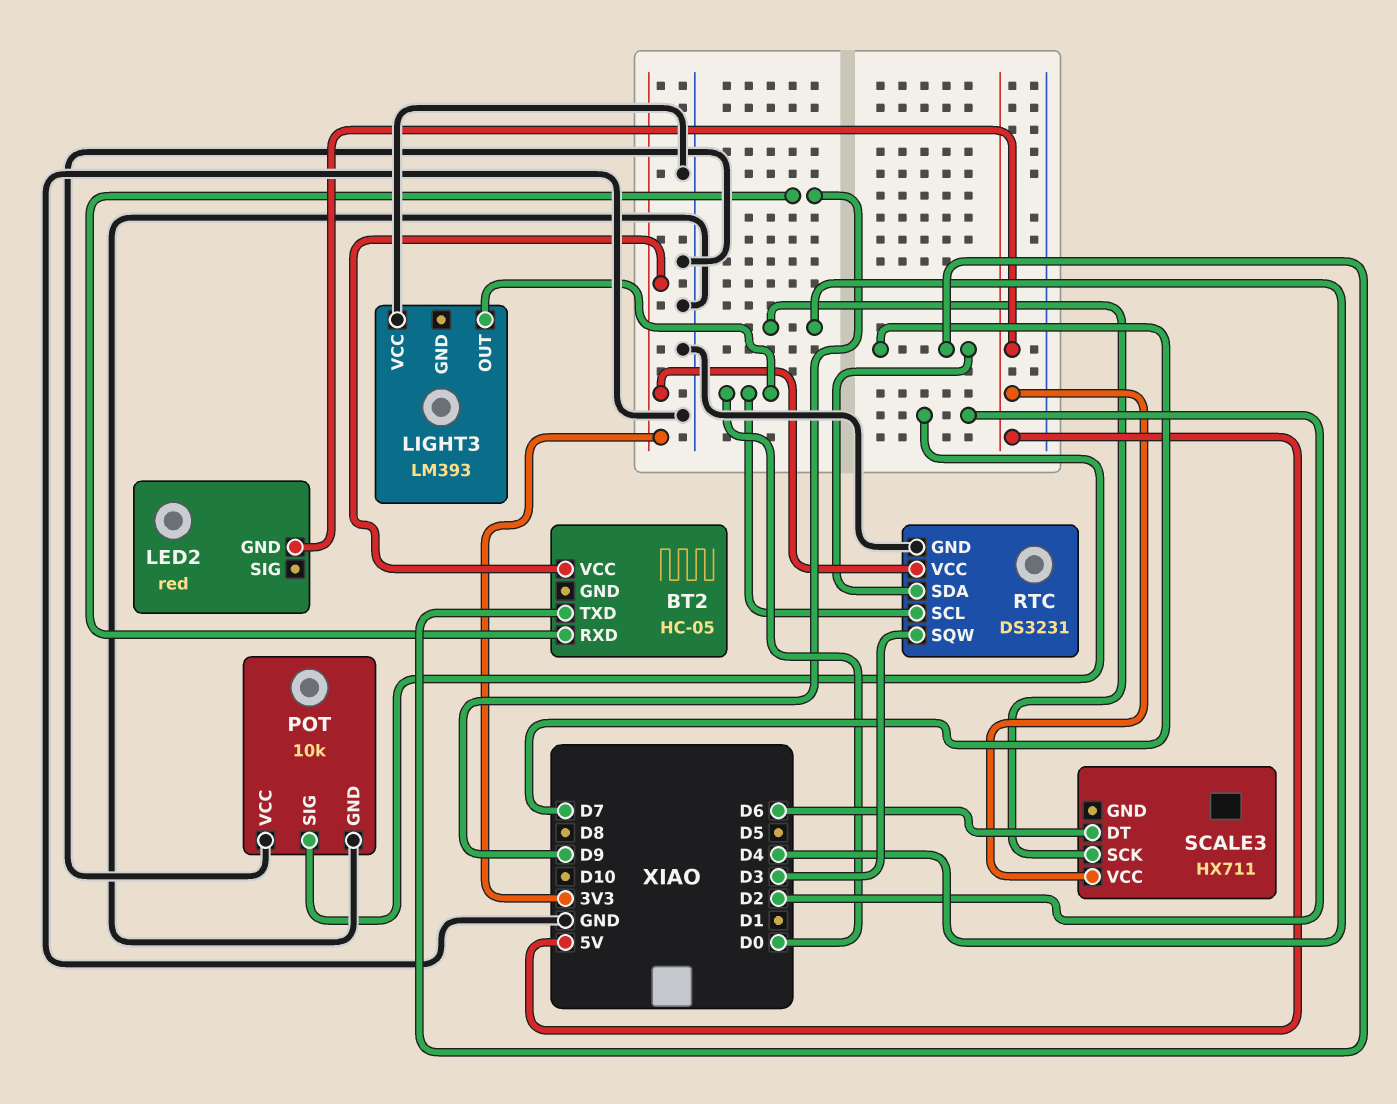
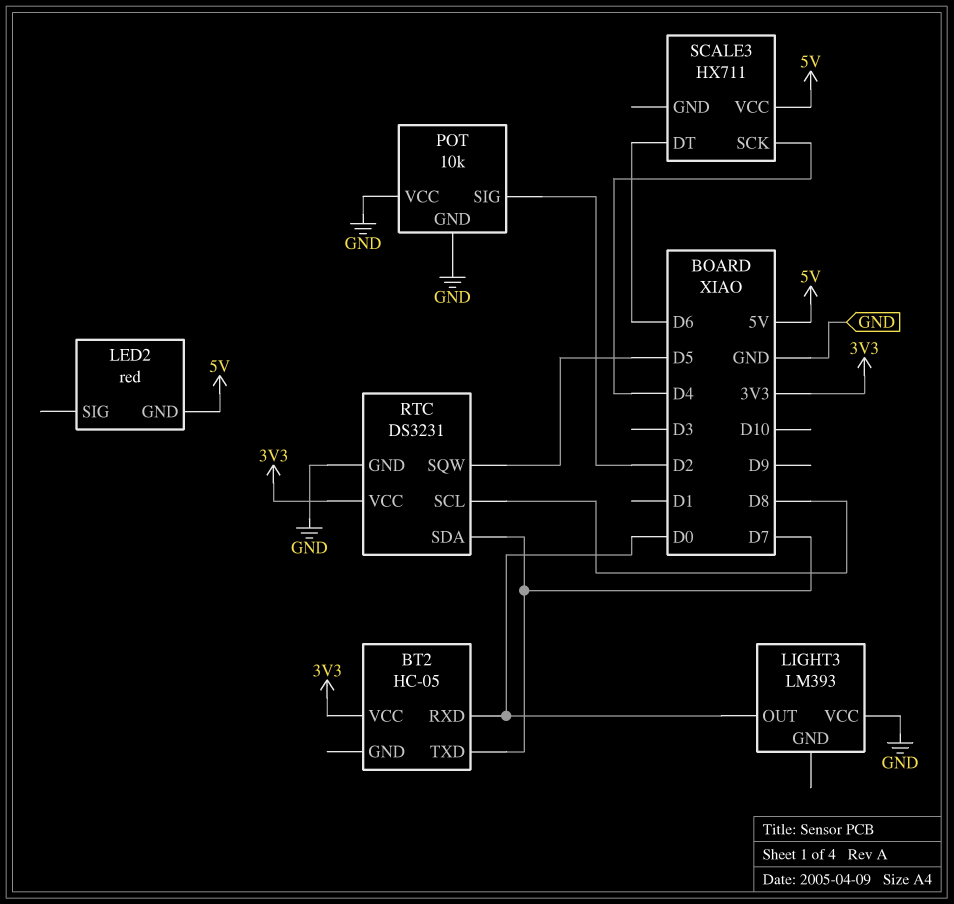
BT2 pin RXD: D9 -> D0
RTC pin SCL: D0 -> D8
RTC pin SQW: D3 -> D5

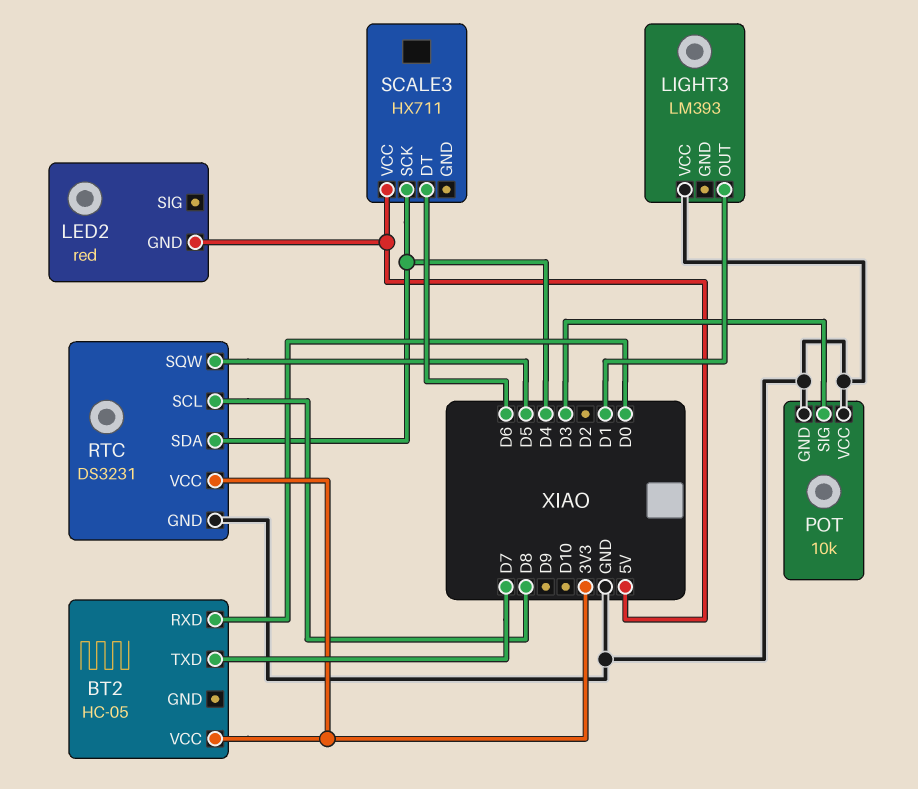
LIGHT3 pin OUT: D0 -> D1
POT pin SIG: D2 -> D3
RTC pin SDA: D7 -> D4

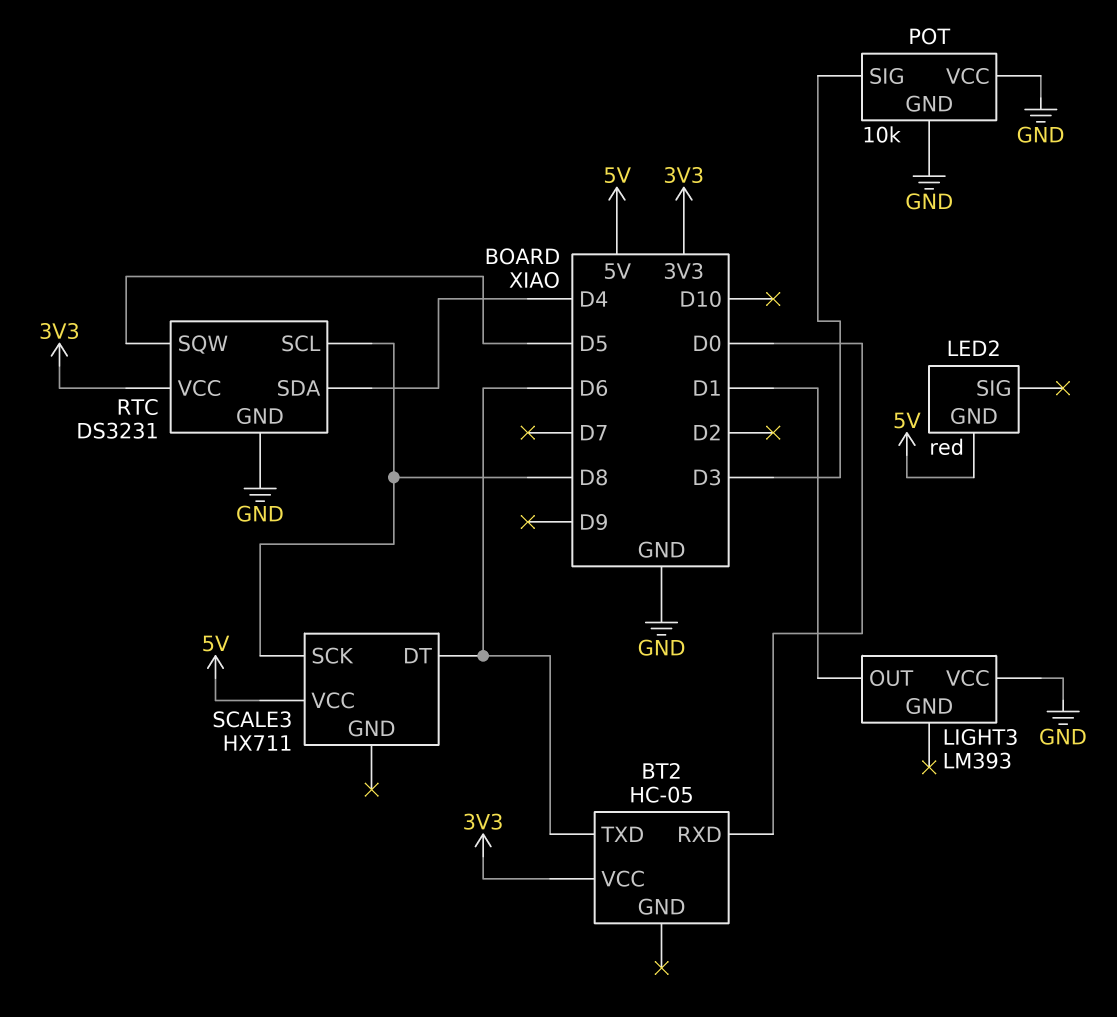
BT2 pin TXD: D7 -> D6
SCALE3 pin SCK: D4 -> D8

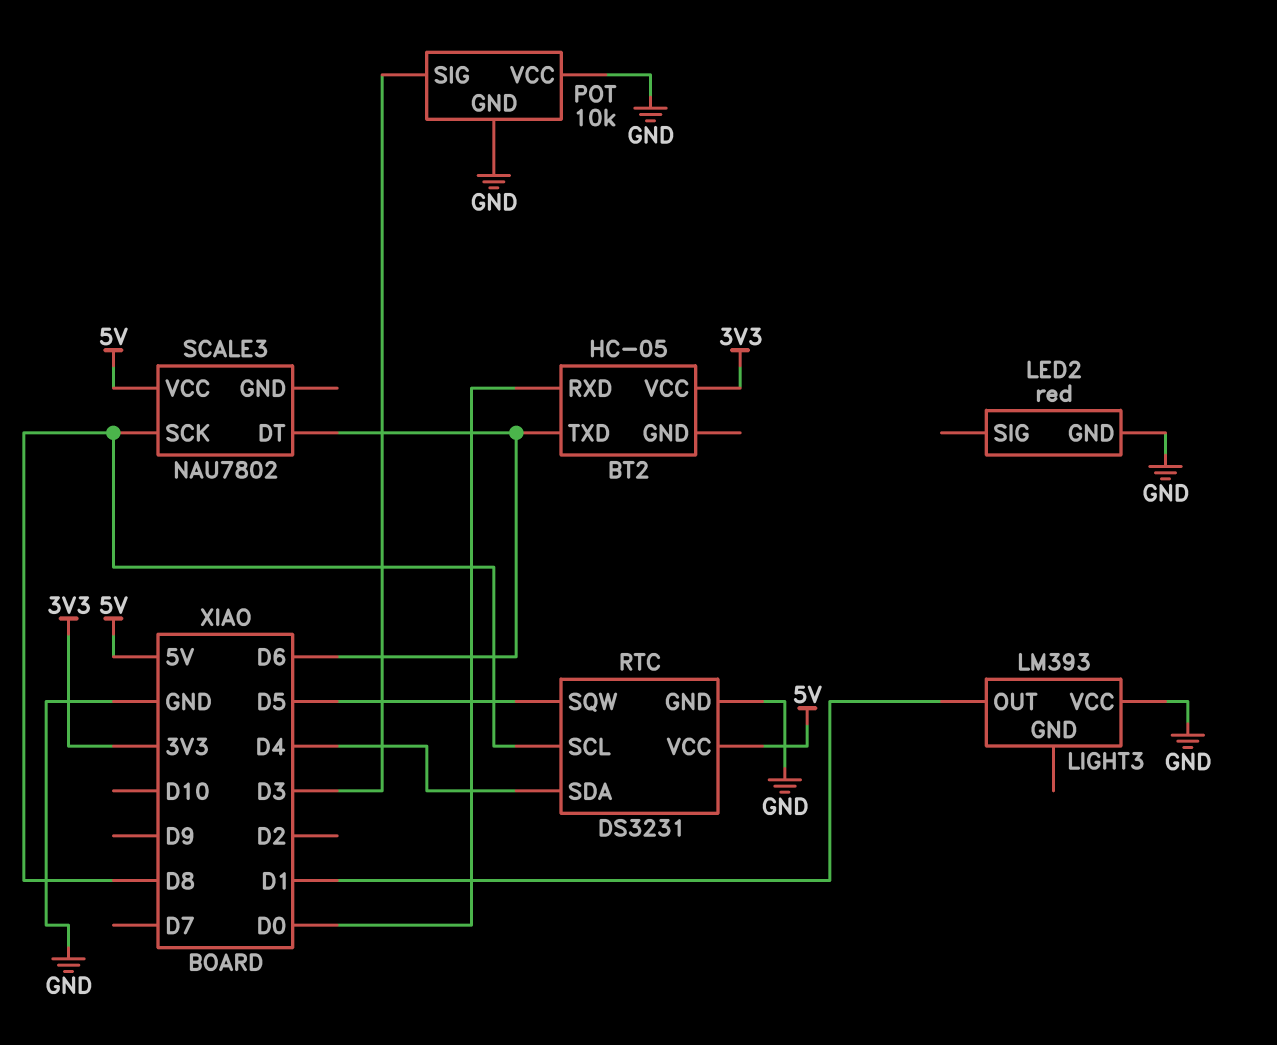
LED2 pin GND: 5V -> GND
RTC pin VCC: 3V3 -> 5V
SCALE3: HX711 -> NAU7802

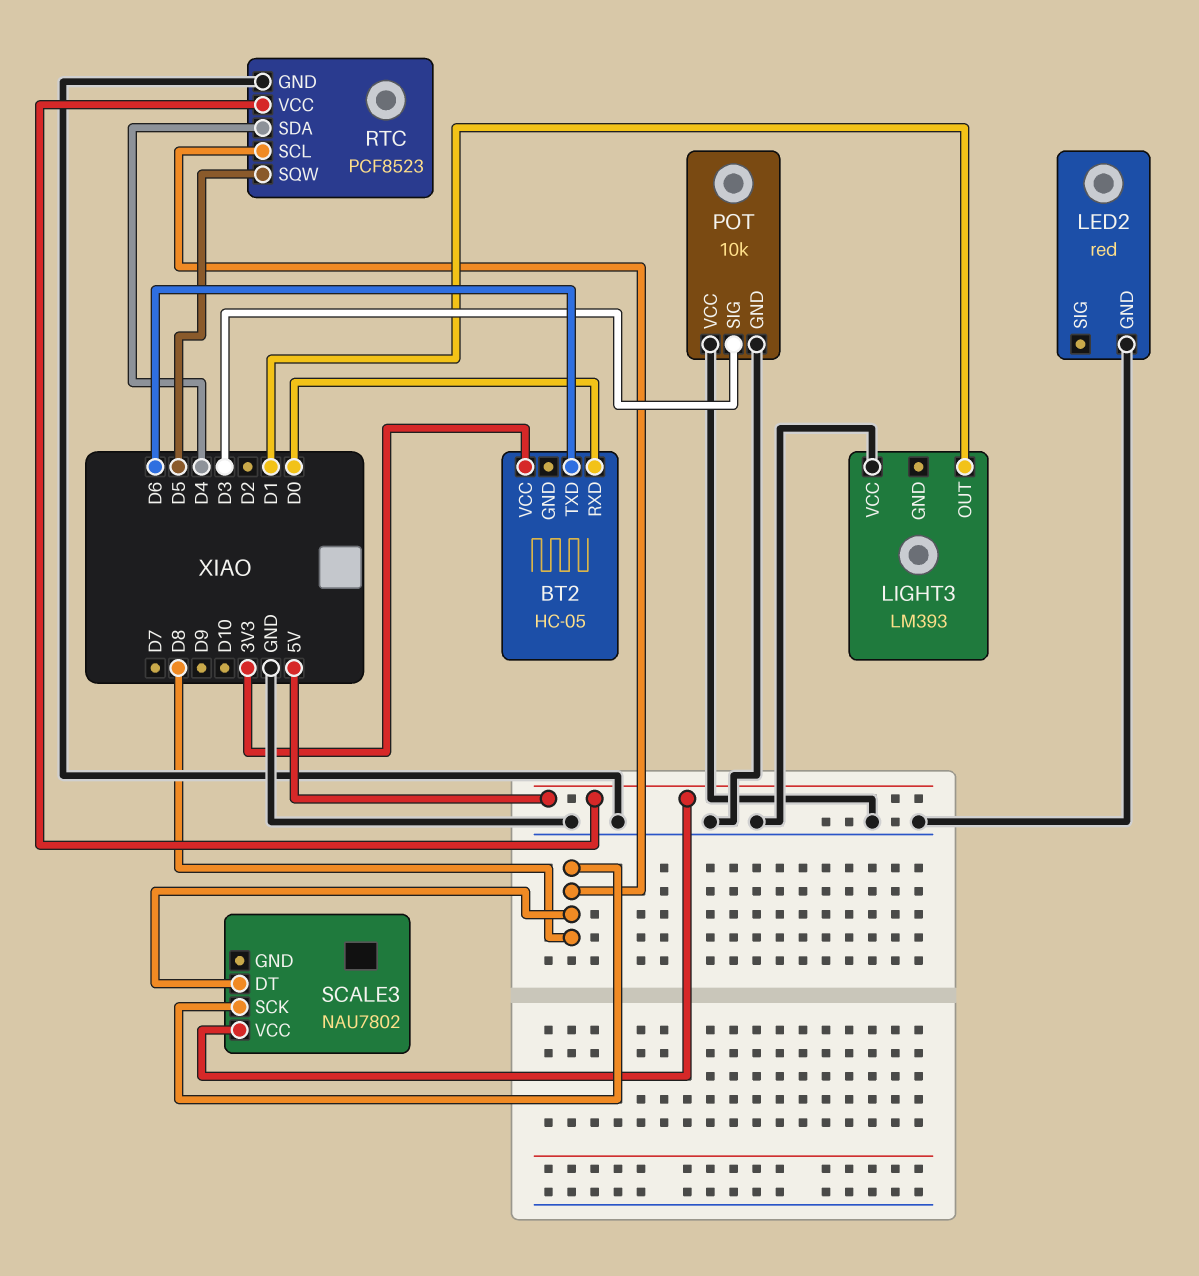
RTC: DS3231 -> PCF8523
SCALE3 pin DT: D6 -> D8

